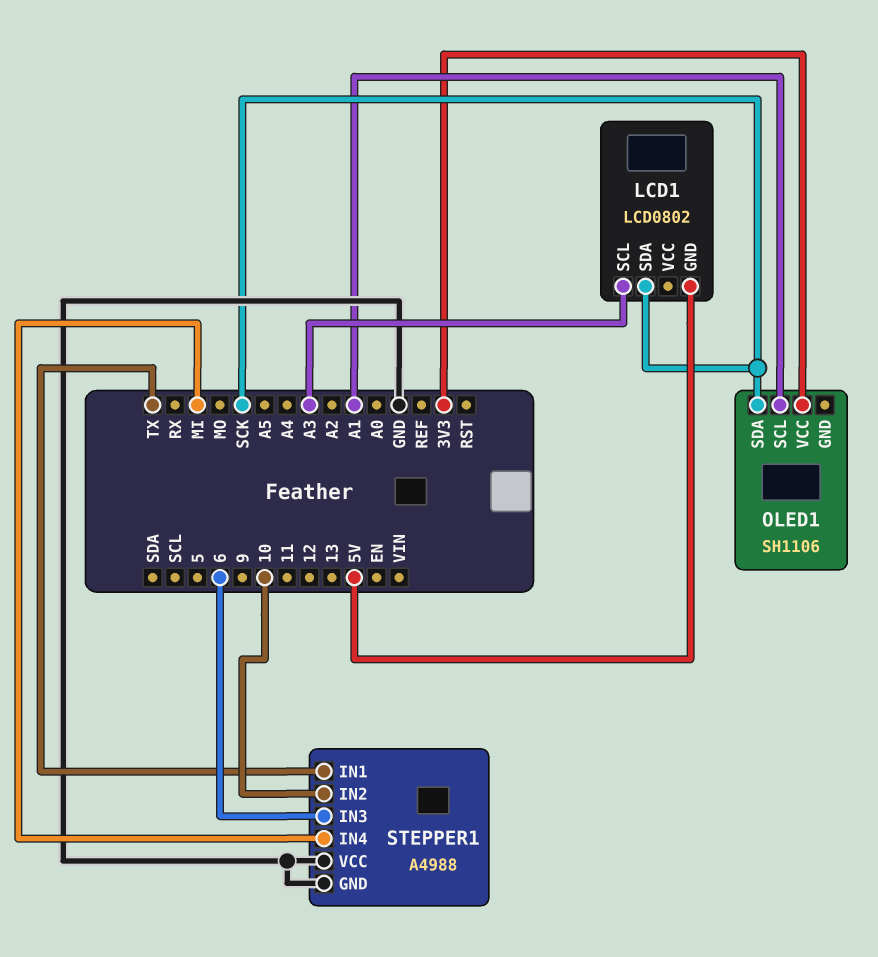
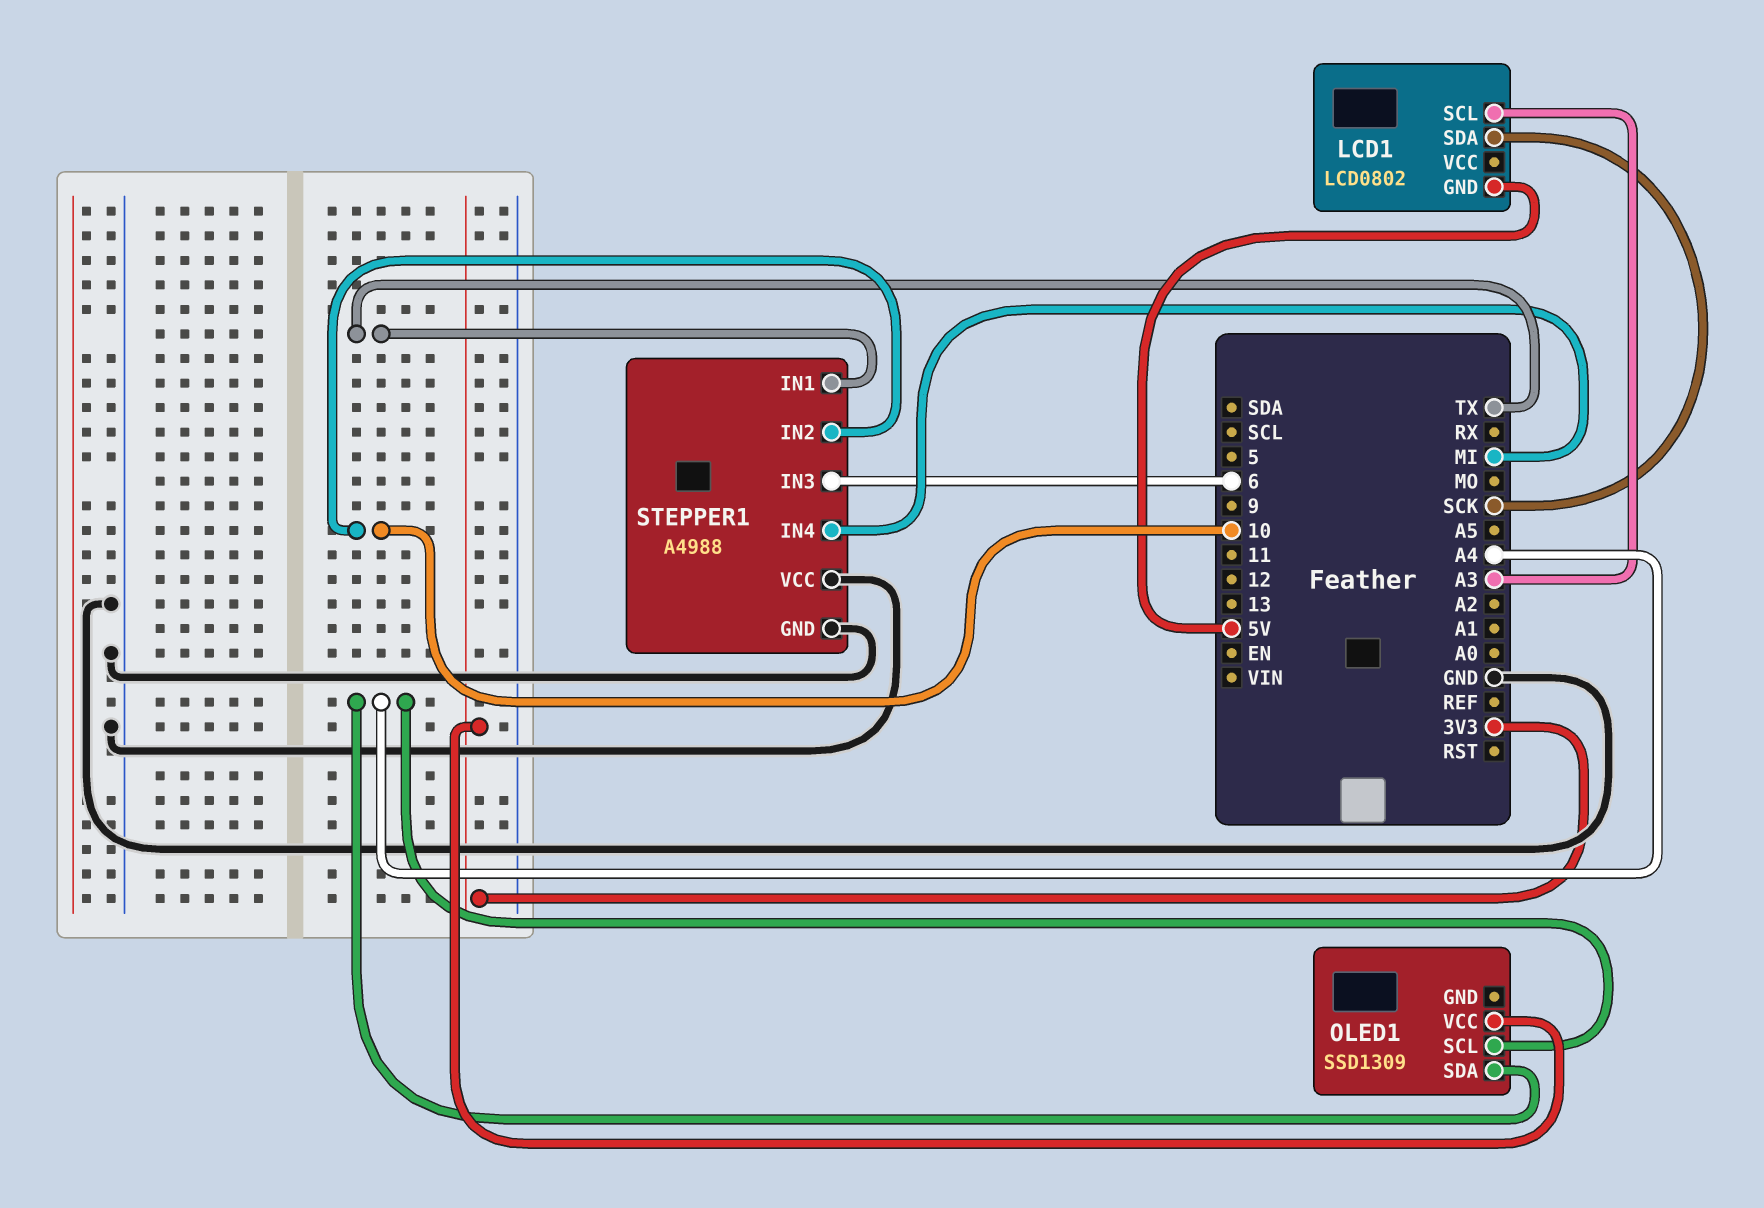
OLED1: SH1106 -> SSD1309
OLED1 pin SCL: A1 -> A4
OLED1 pin SDA: SCK -> A4

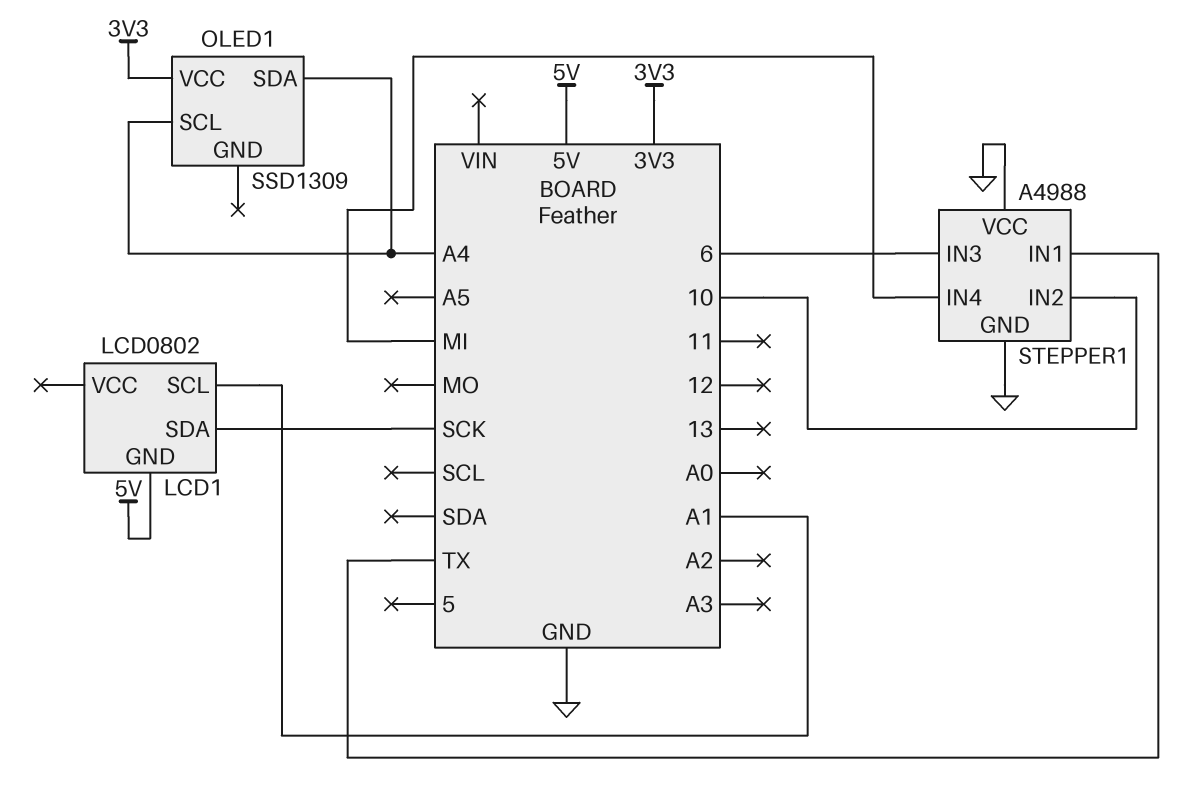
LCD1 pin SCL: A3 -> A1

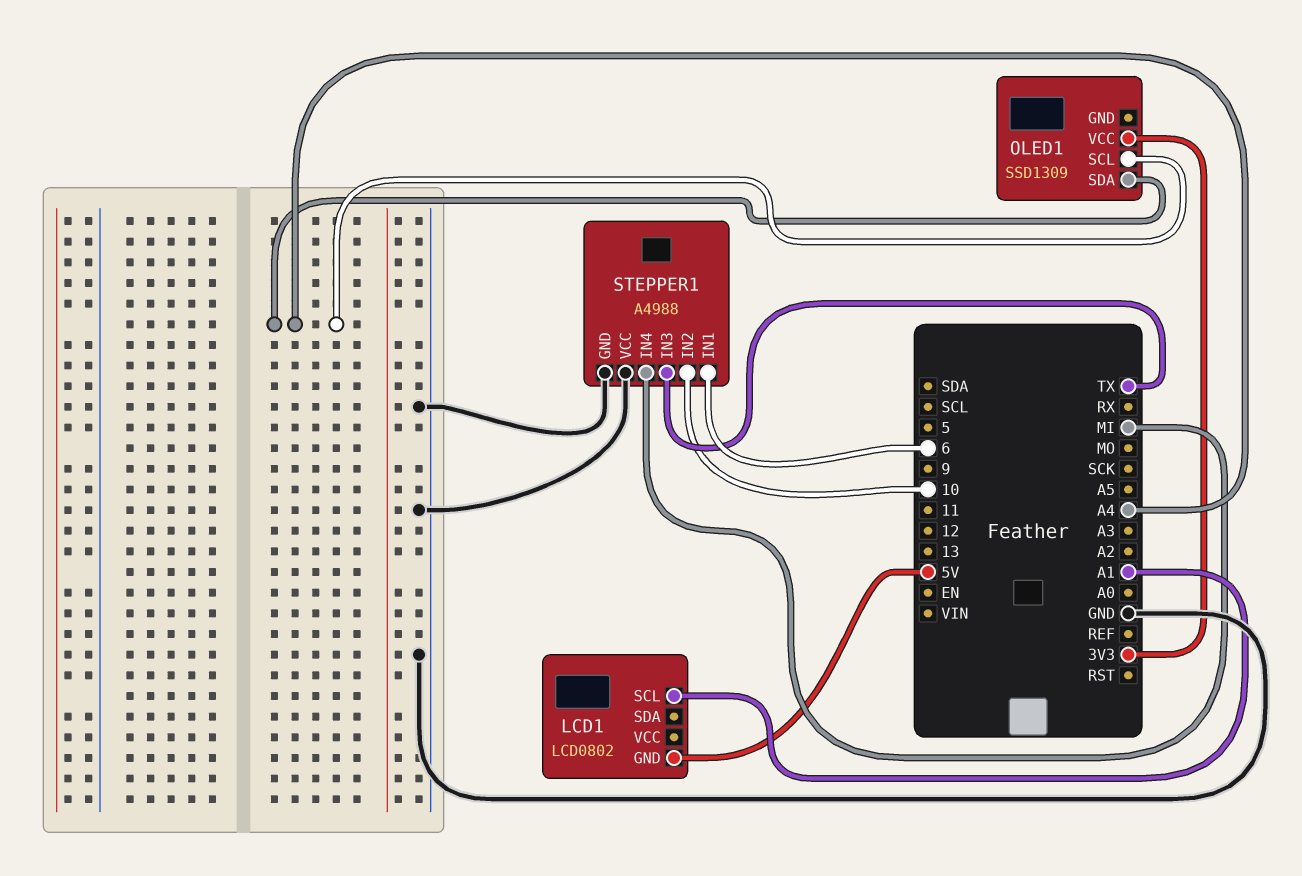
LCD1 pin SDA: SCK -> none
STEPPER1 pin IN1: TX -> 6
STEPPER1 pin IN3: 6 -> TX

